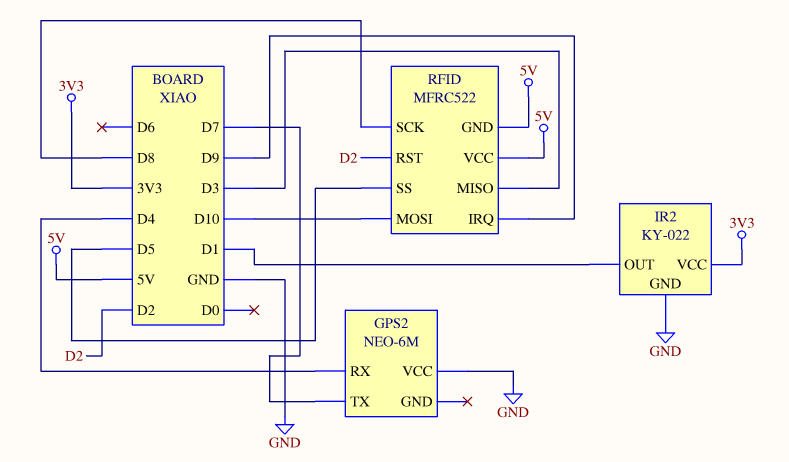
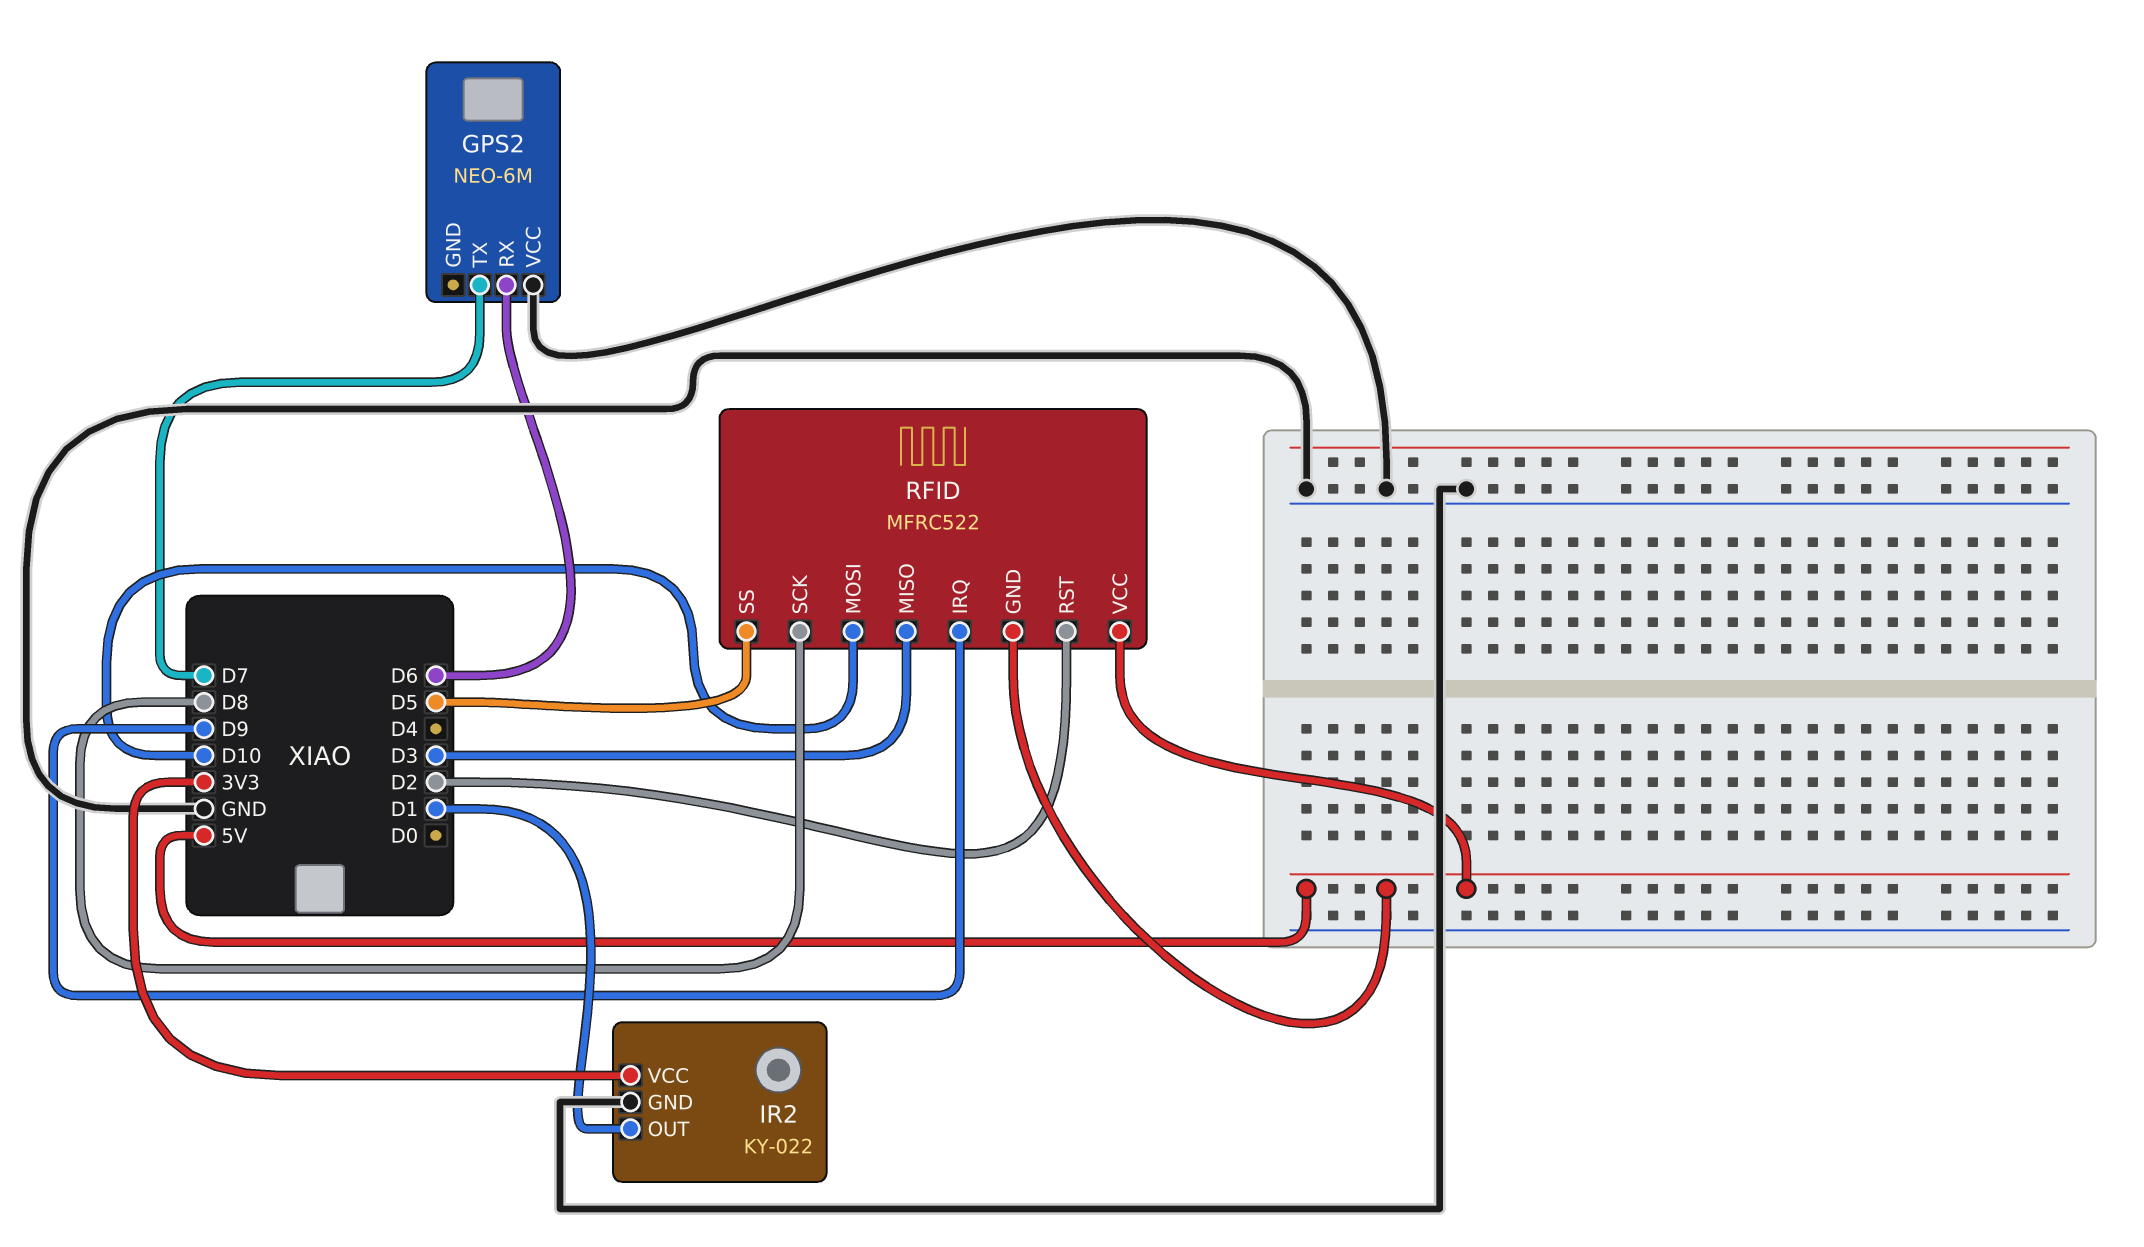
GPS2 pin RX: D4 -> D6

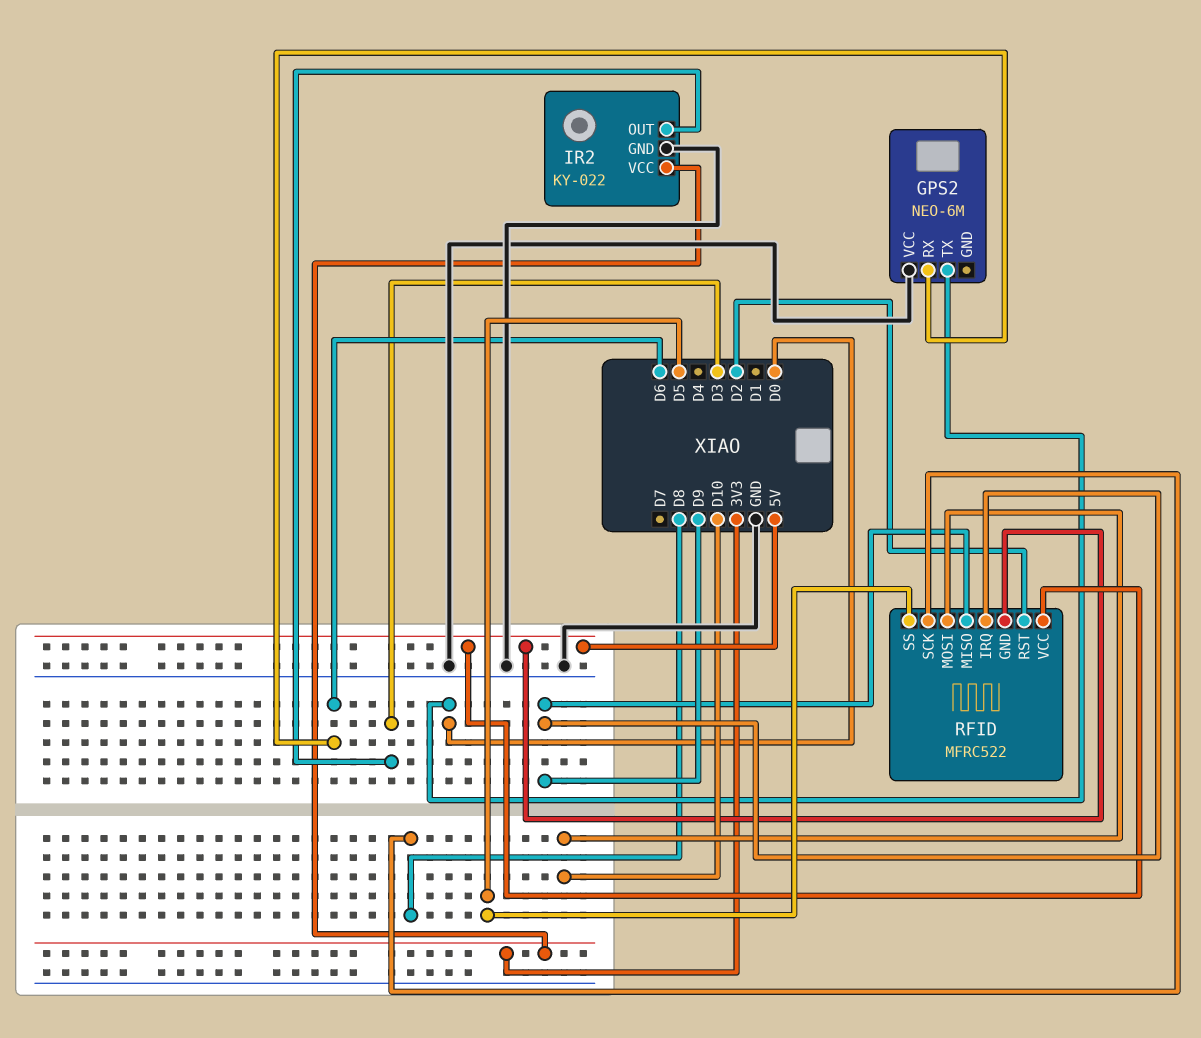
GPS2 pin TX: D7 -> D0
IR2 pin OUT: D1 -> D3
RFID pin MISO: D3 -> D9

